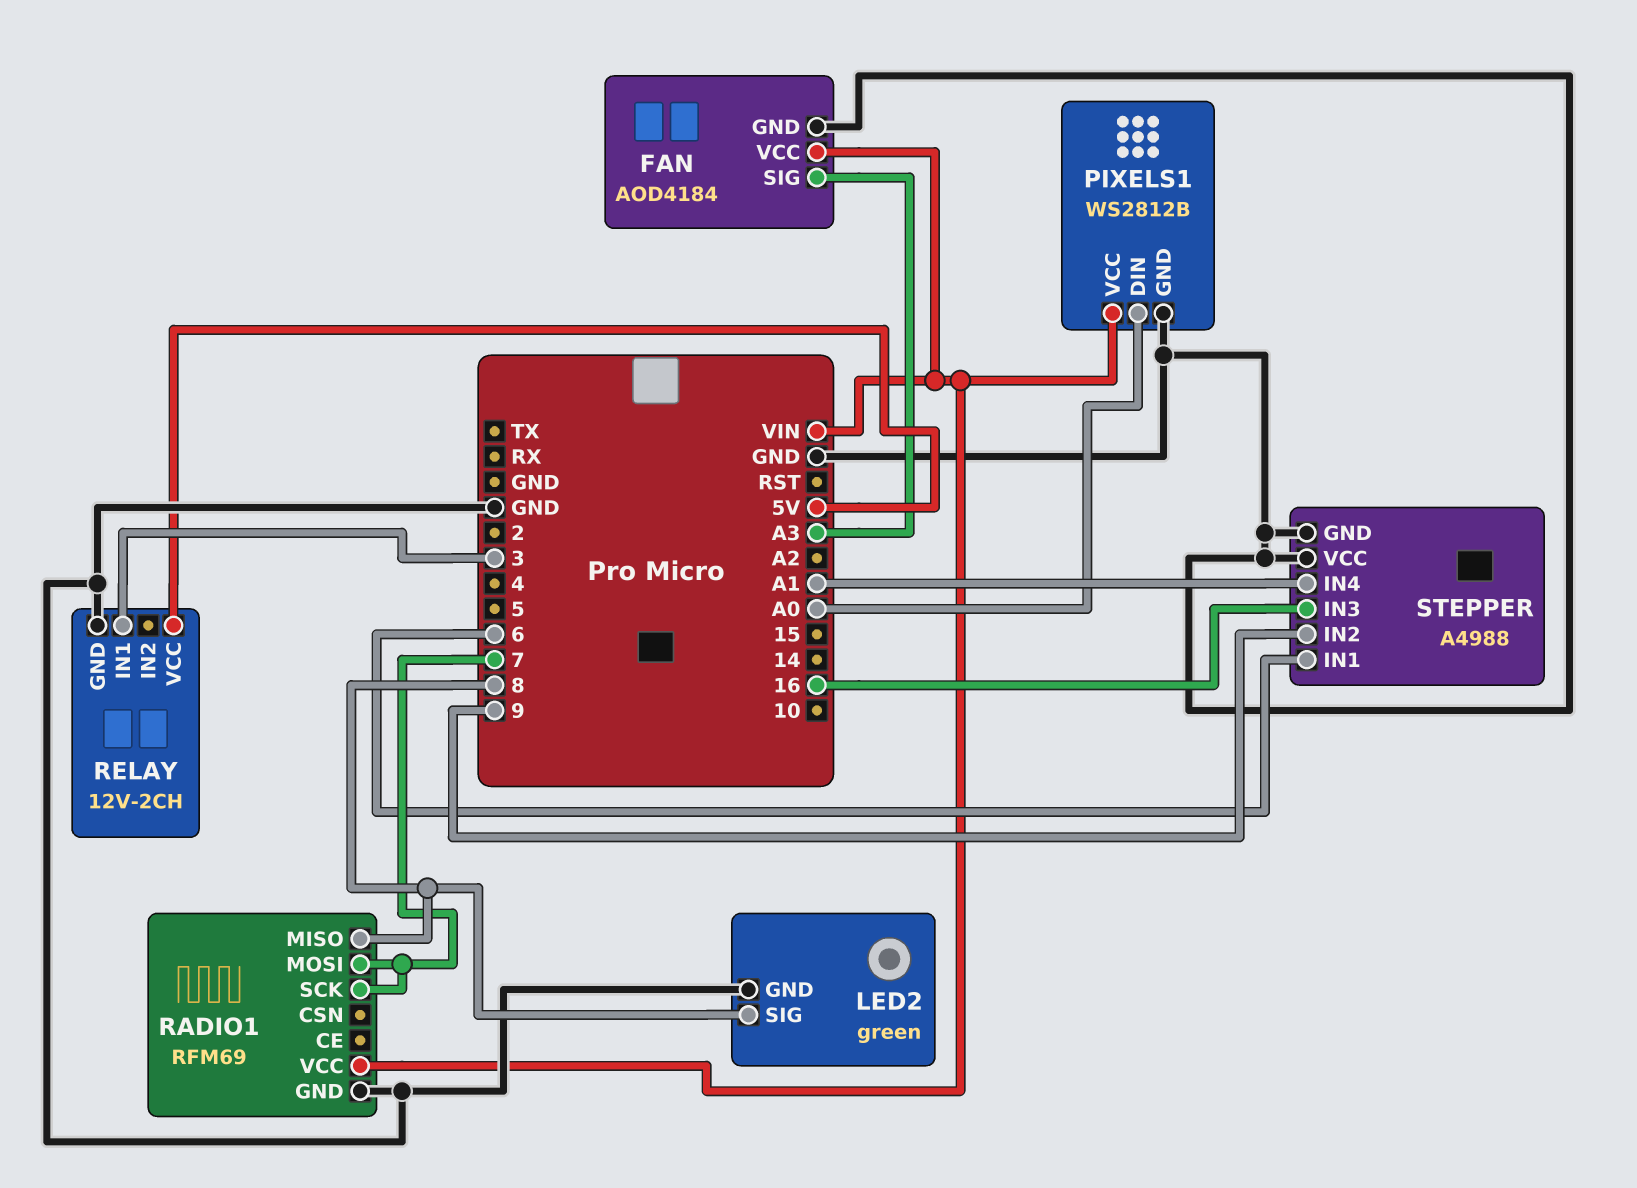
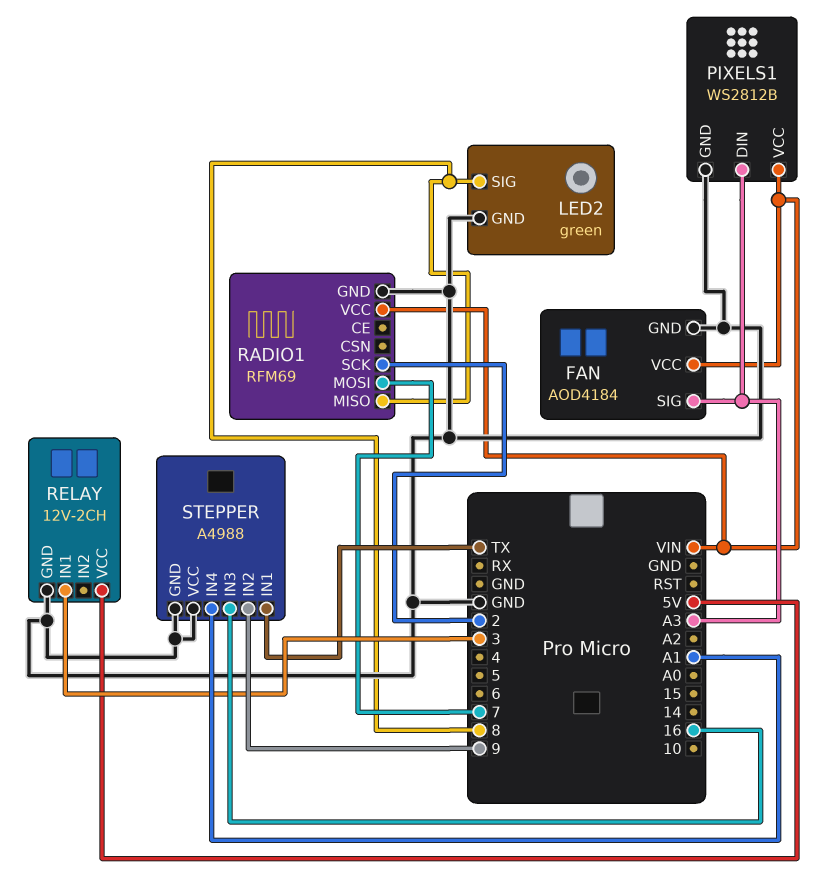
PIXELS1 pin DIN: A0 -> A3
RADIO1 pin SCK: 7 -> 2
STEPPER pin IN1: 6 -> TX

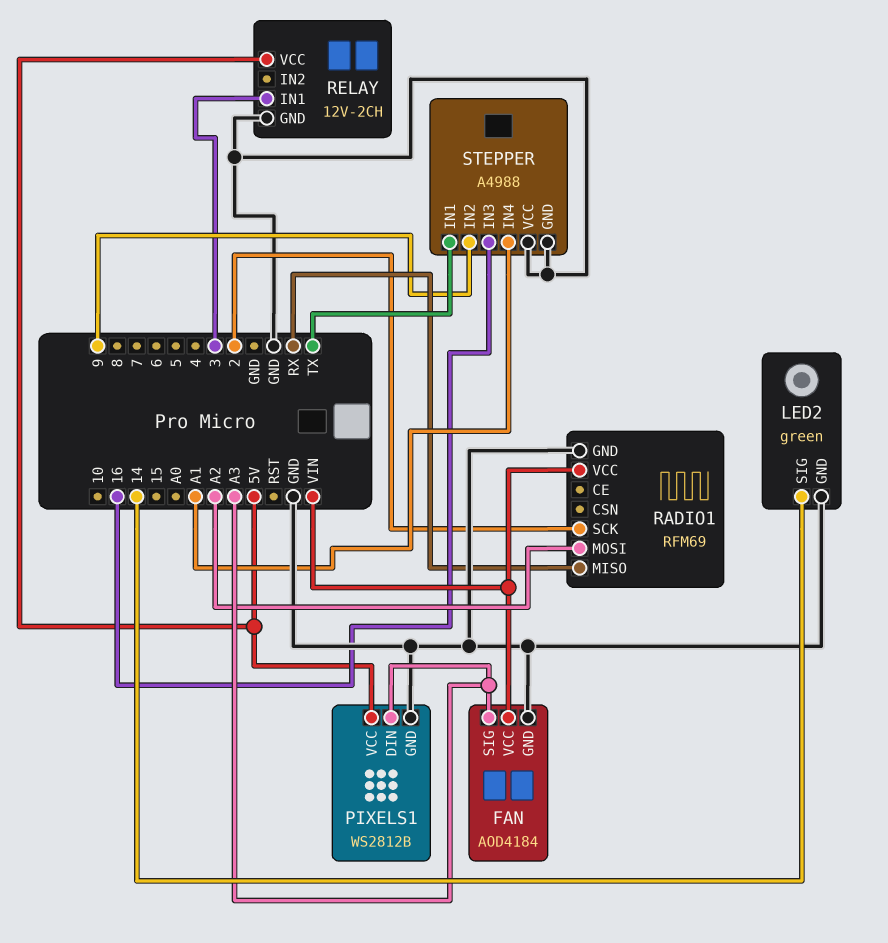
LED2 pin SIG: 8 -> 14
PIXELS1 pin VCC: VIN -> 5V
RADIO1 pin MISO: 8 -> RX
RADIO1 pin MOSI: 7 -> A2

